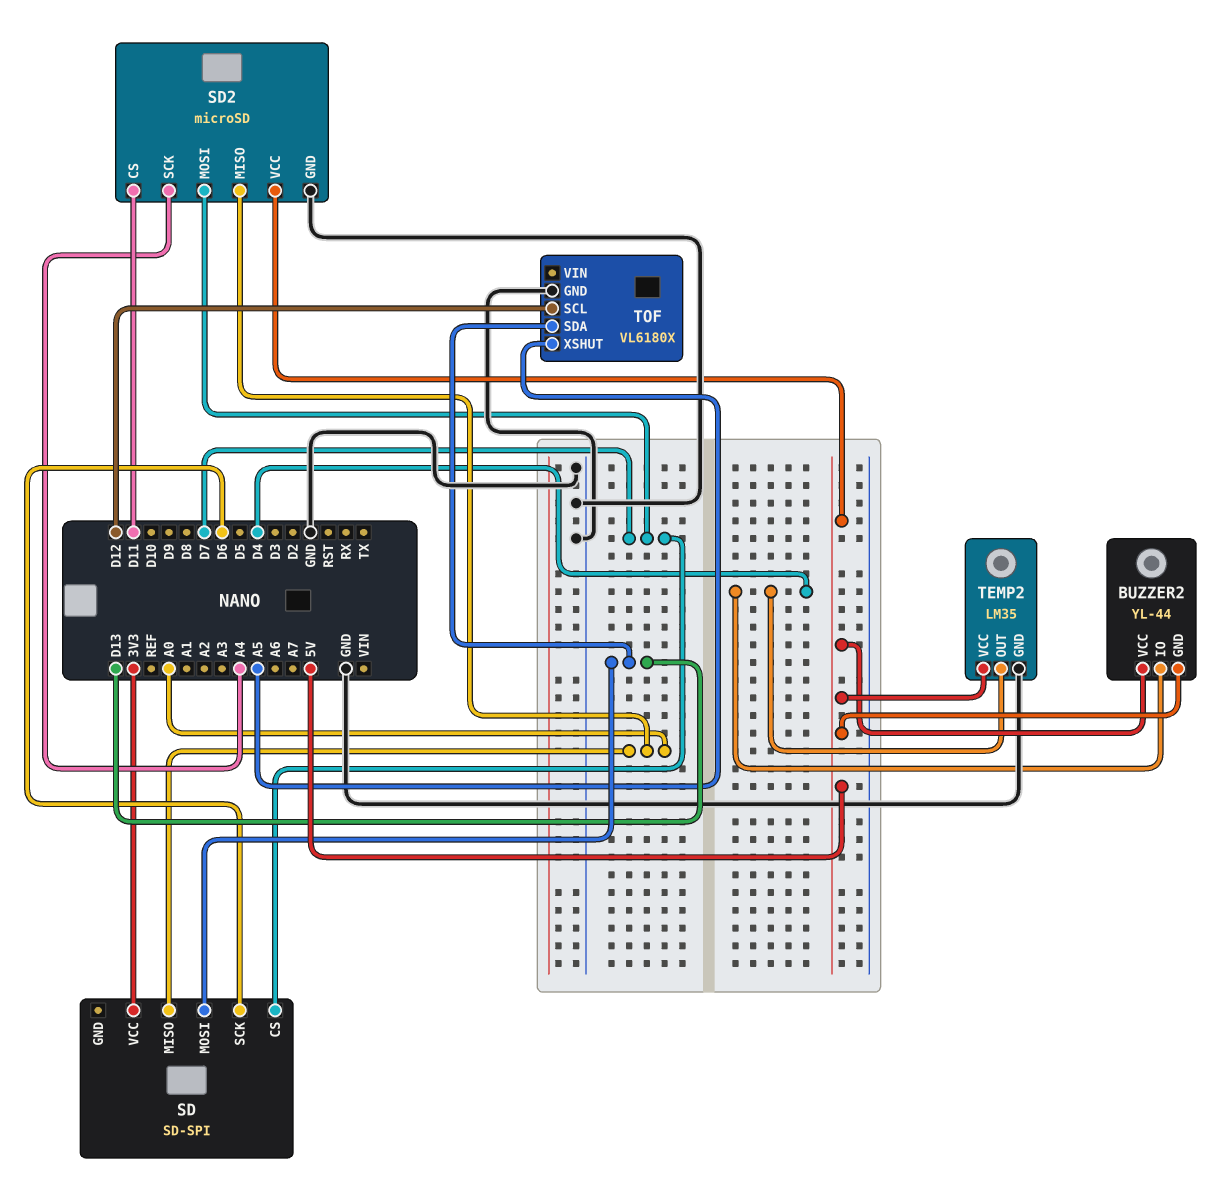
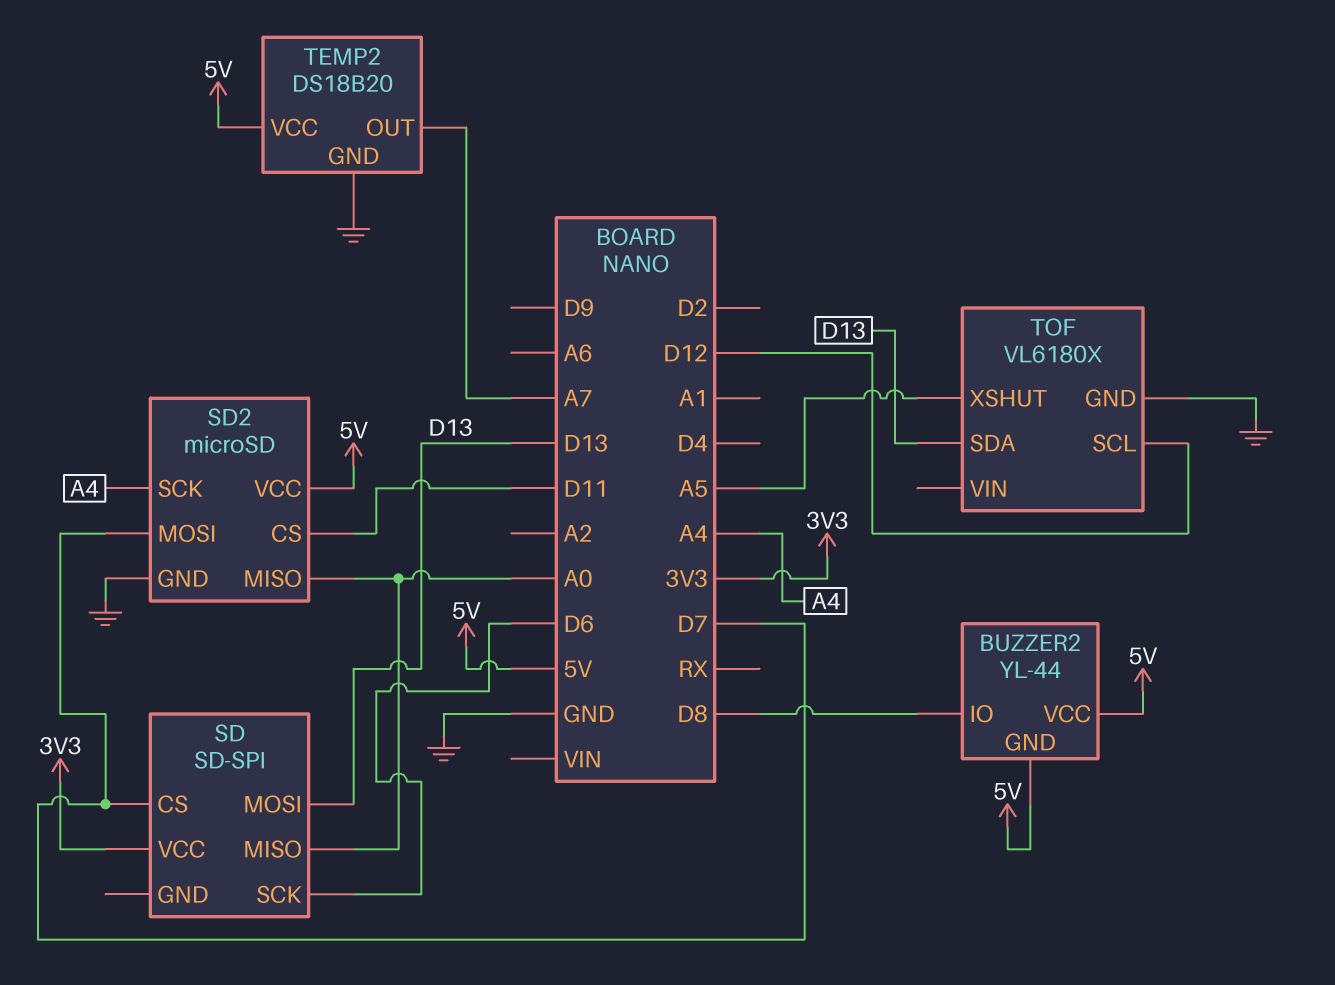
BUZZER2 pin IO: D4 -> D8
TEMP2: LM35 -> DS18B20
TEMP2 pin OUT: D4 -> A7

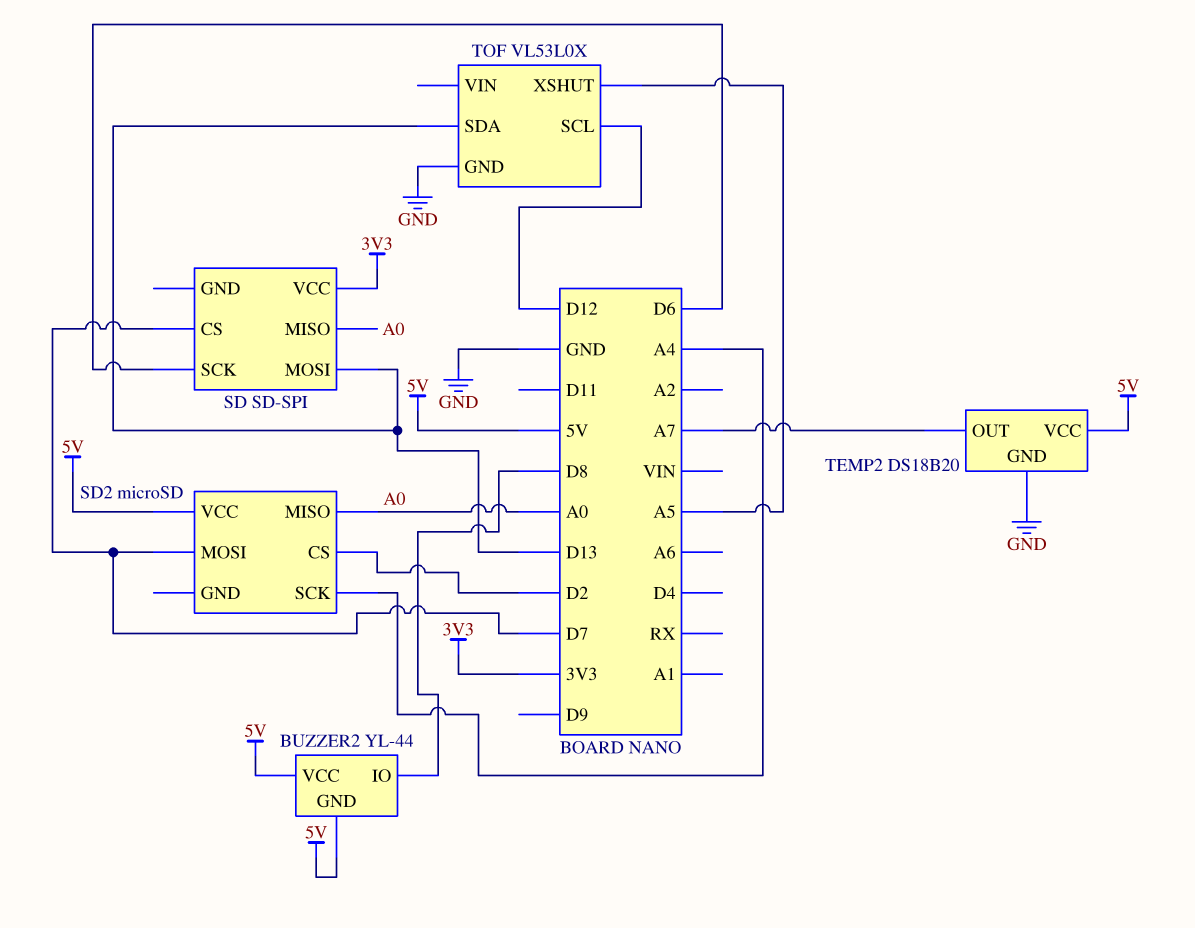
SD2 pin CS: D11 -> D2
SD2 pin GND: GND -> none
TOF: VL6180X -> VL53L0X

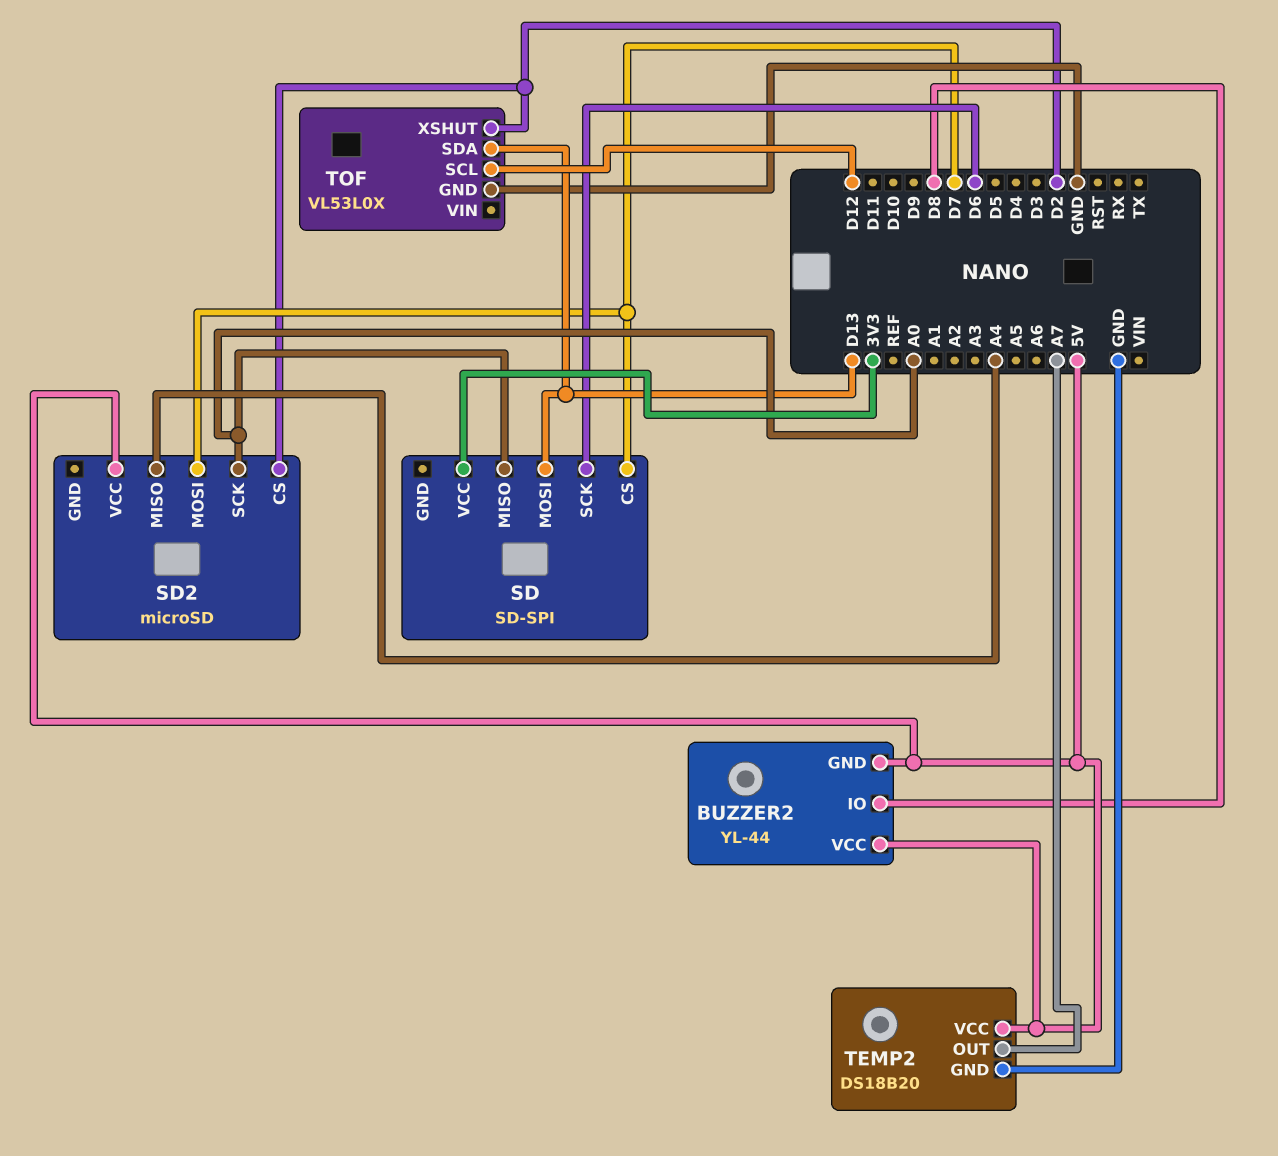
SD2 pin MISO: A0 -> A4
SD2 pin SCK: A4 -> A0
TOF pin XSHUT: A5 -> D2

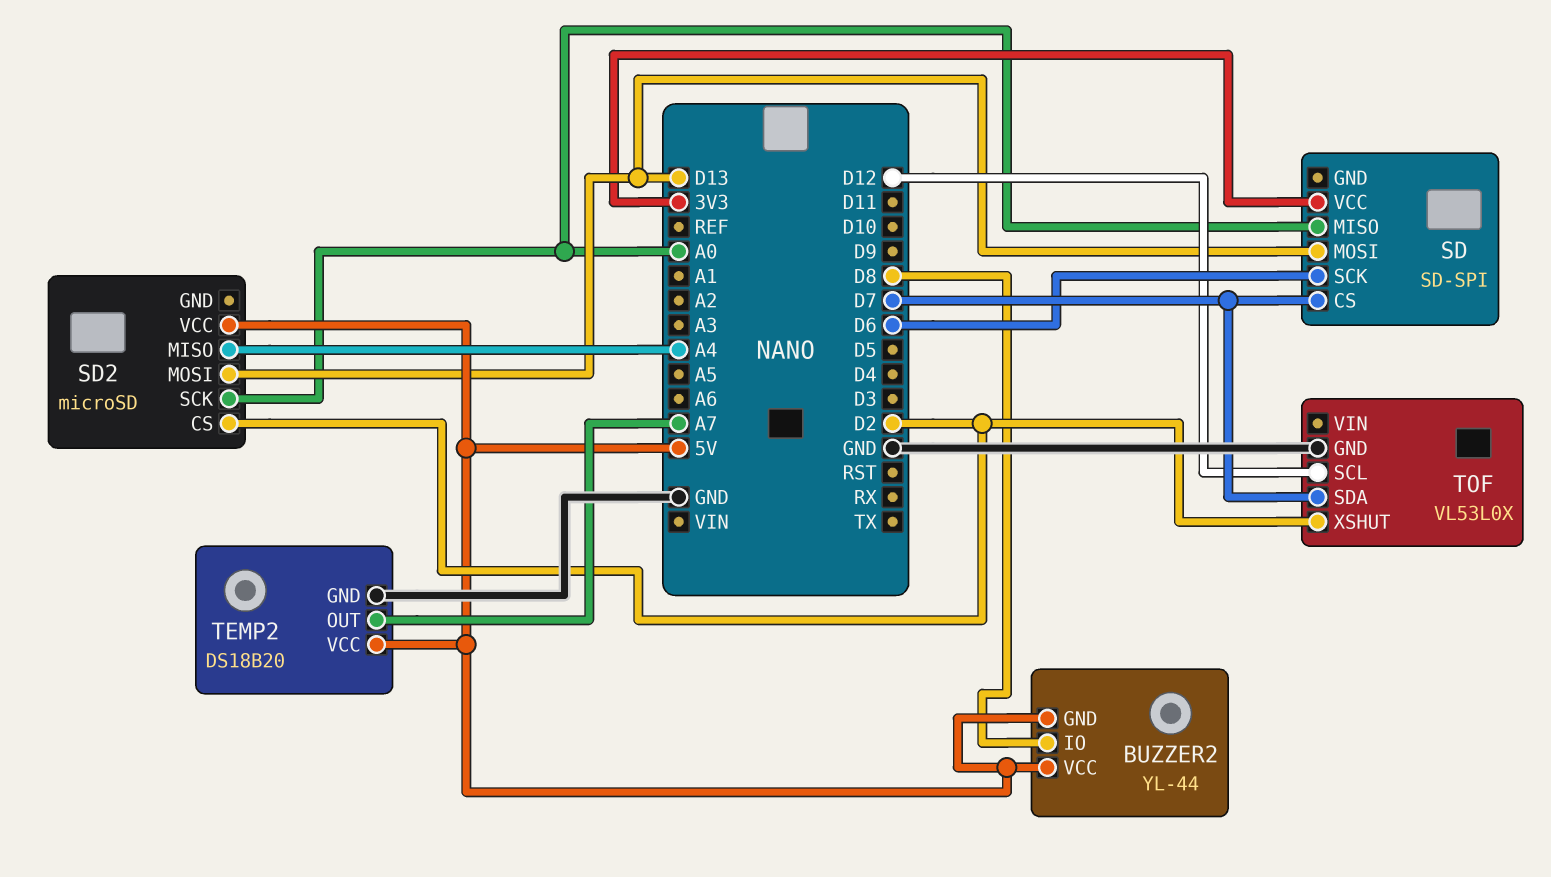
SD2 pin MOSI: D7 -> D13
TOF pin SDA: D13 -> D7

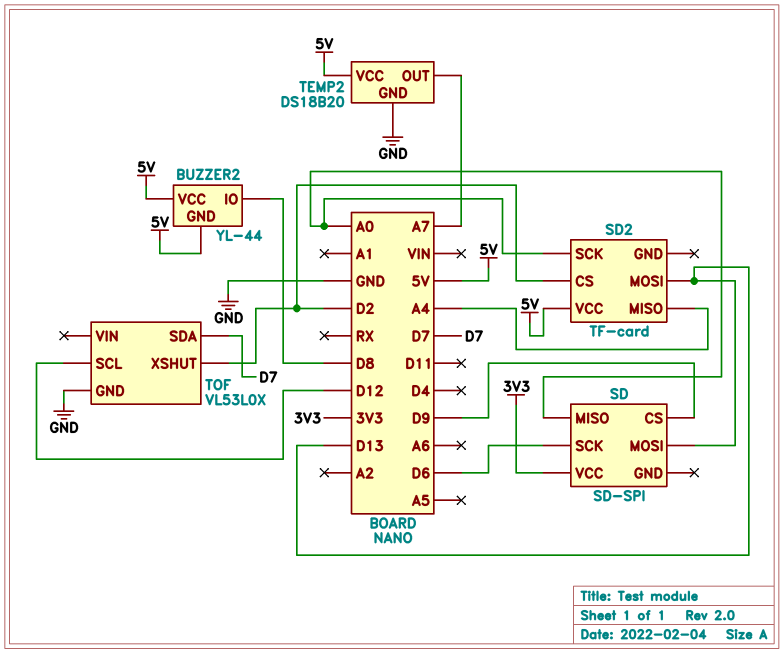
SD pin CS: D7 -> D9
SD2: microSD -> TF-card

